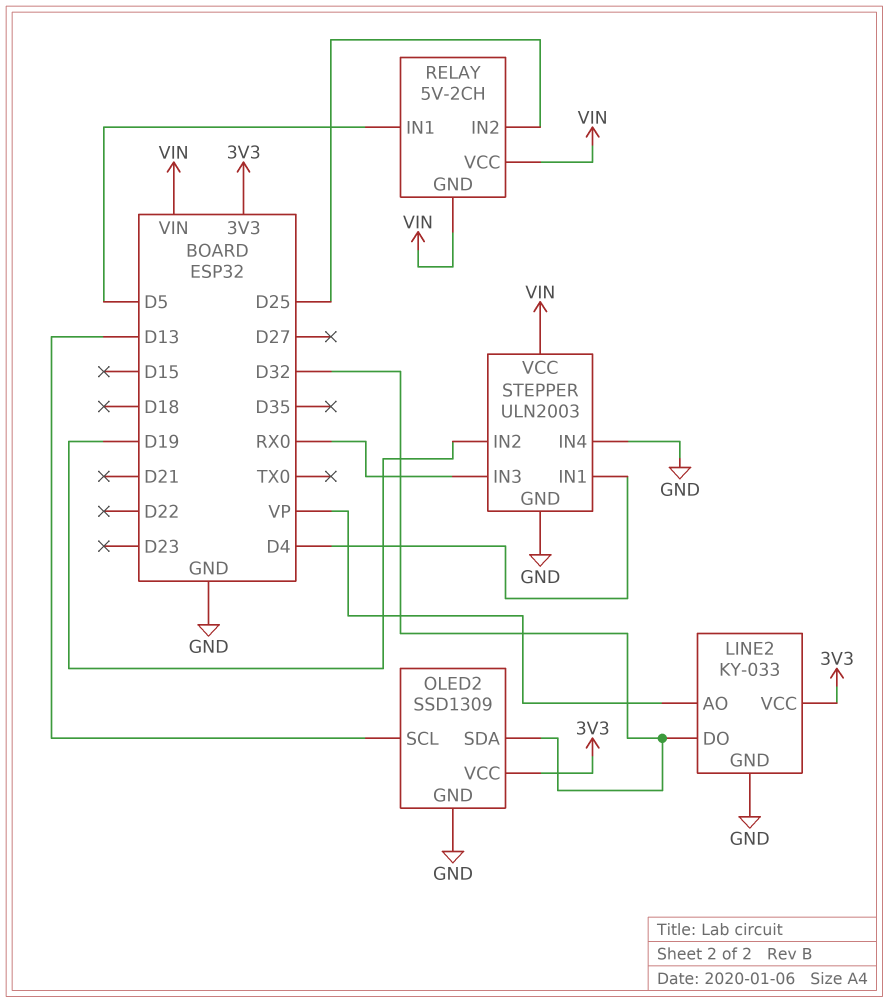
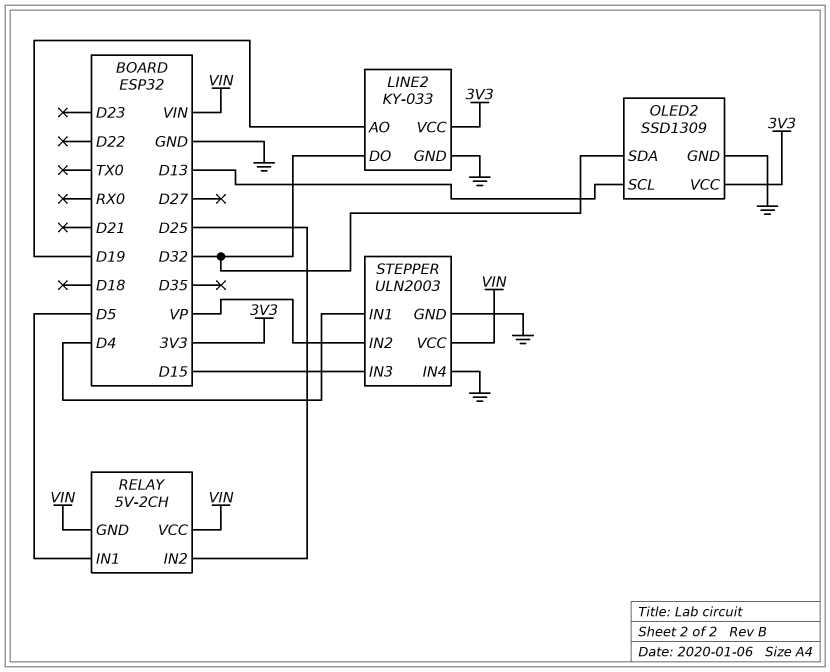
LINE2 pin AO: VP -> D19
STEPPER pin IN2: D19 -> VP
STEPPER pin IN3: RX0 -> D15

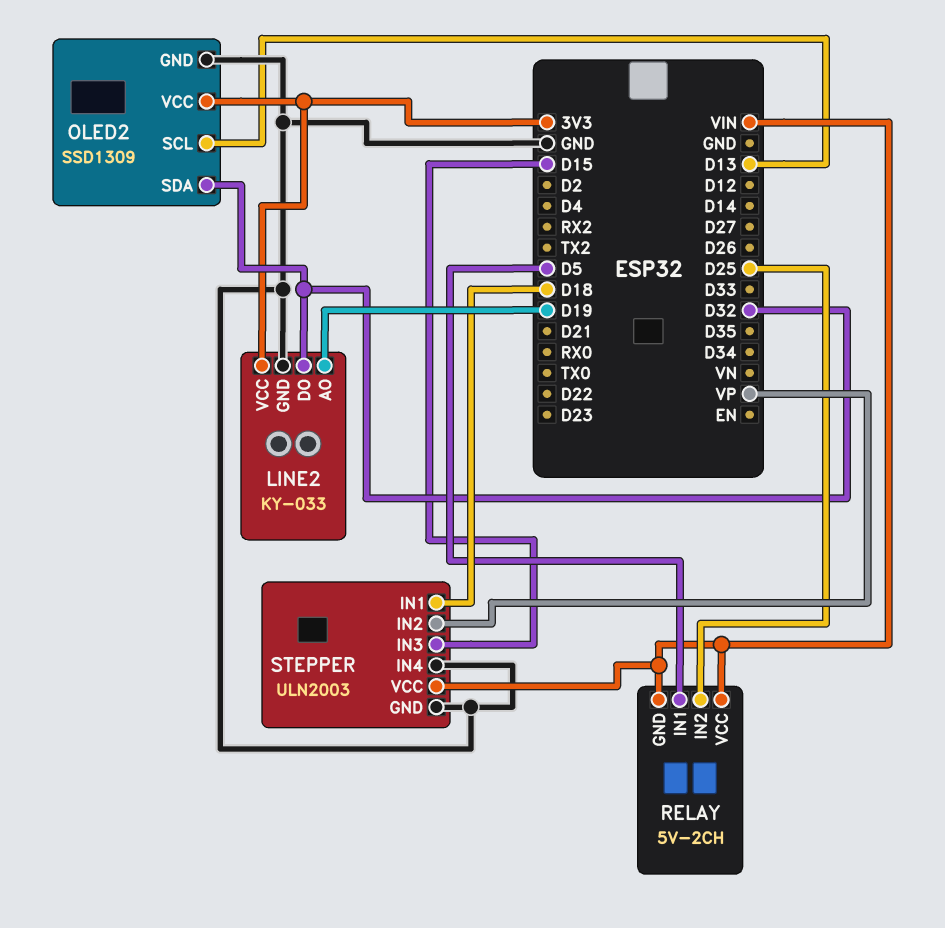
STEPPER pin IN1: D4 -> D18

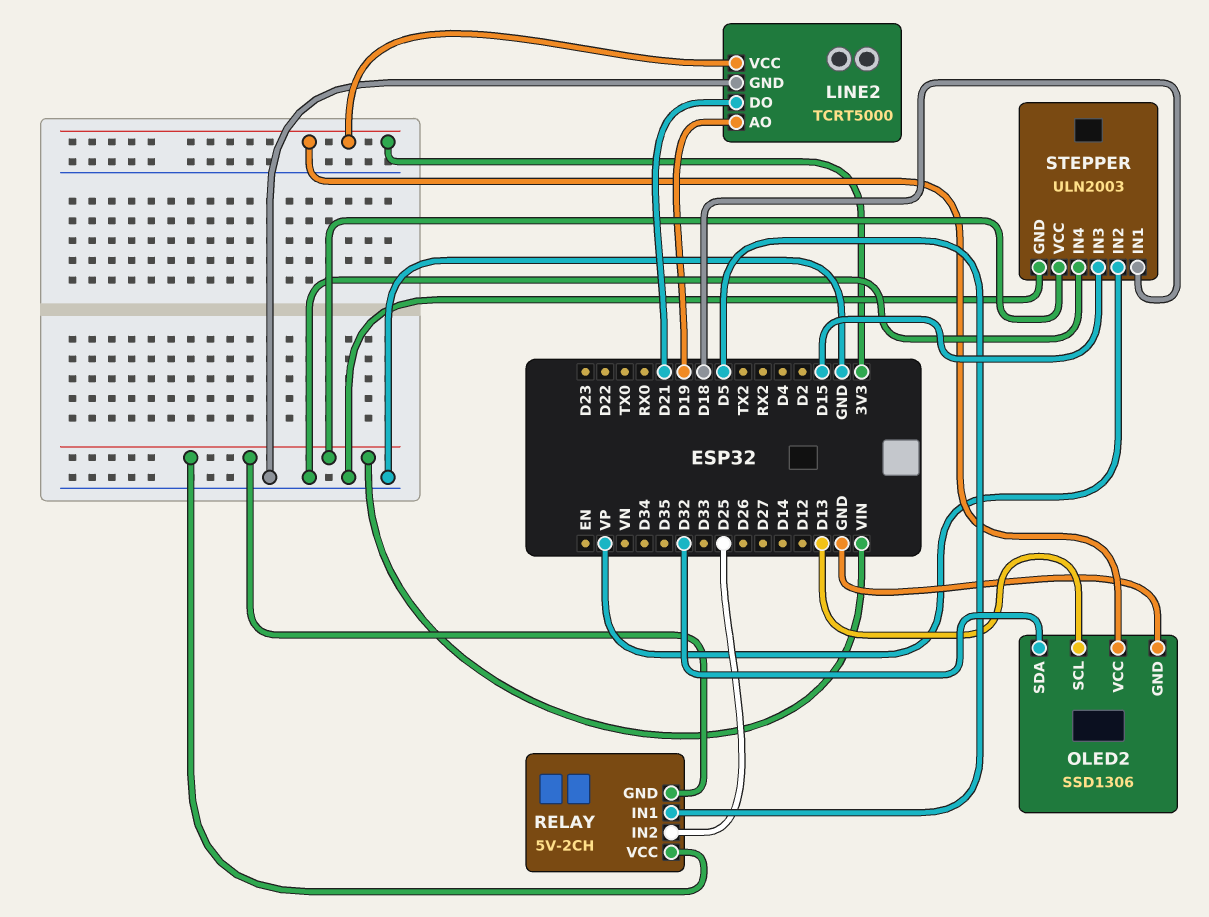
LINE2: KY-033 -> TCRT5000
LINE2 pin DO: D32 -> D21
OLED2: SSD1309 -> SSD1306

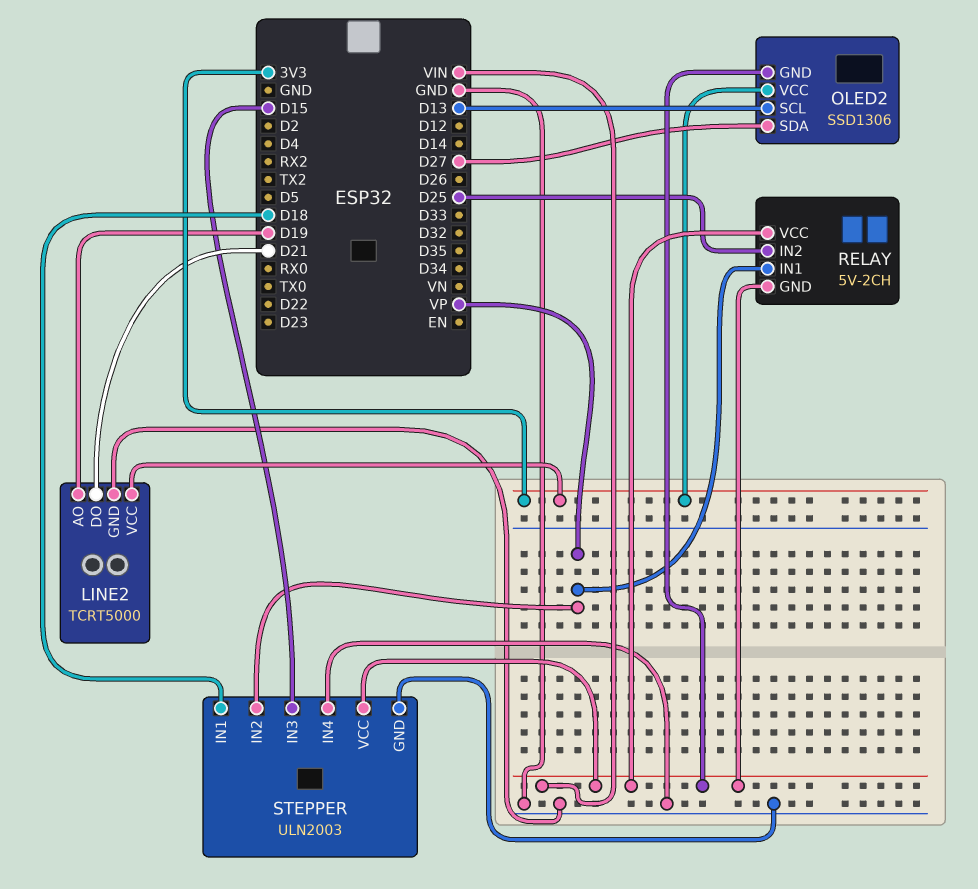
OLED2 pin GND: GND -> VIN
OLED2 pin SDA: D32 -> D27
RELAY pin IN1: D5 -> VP

